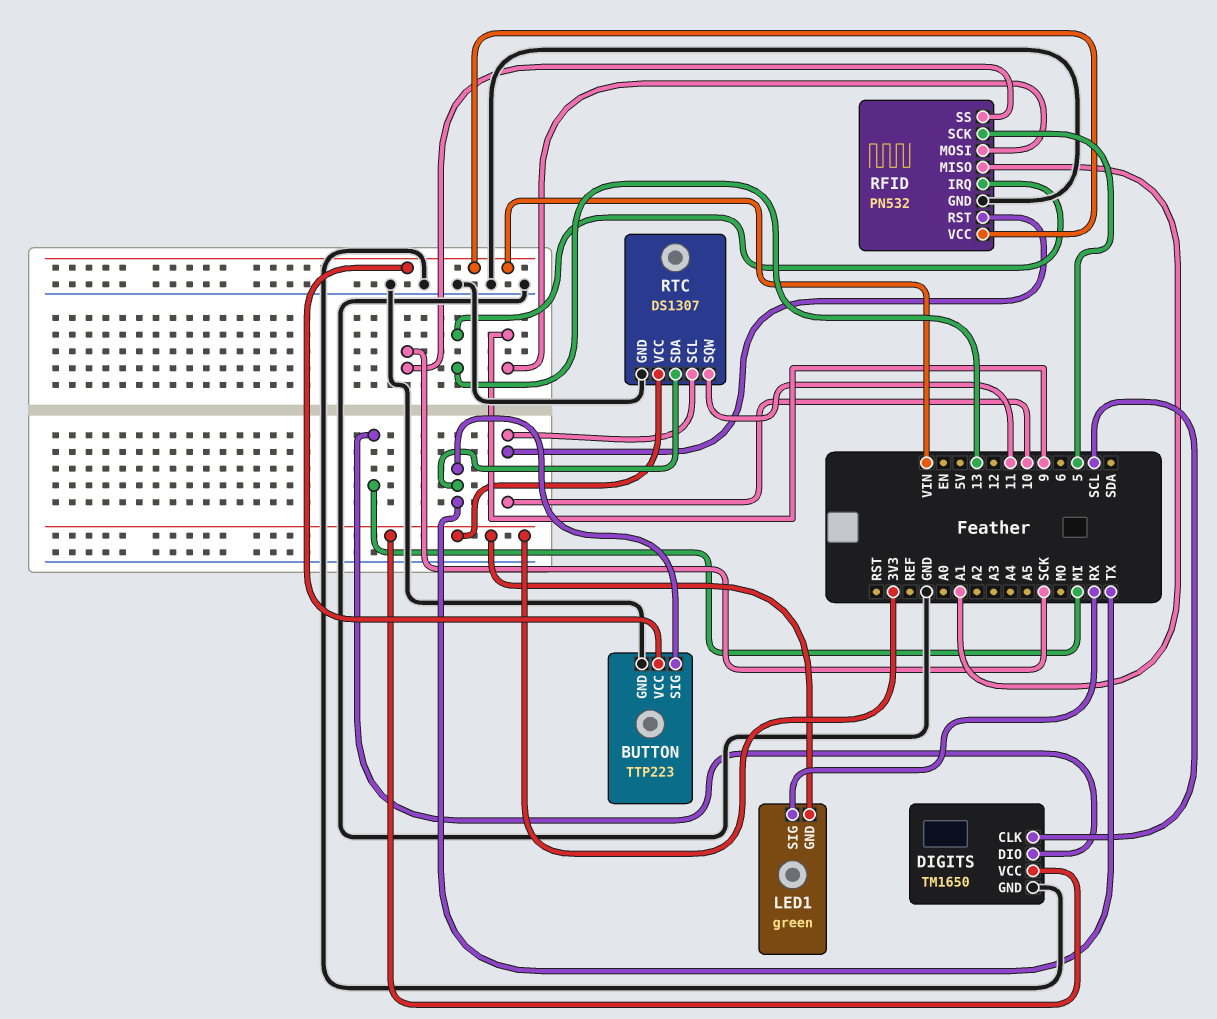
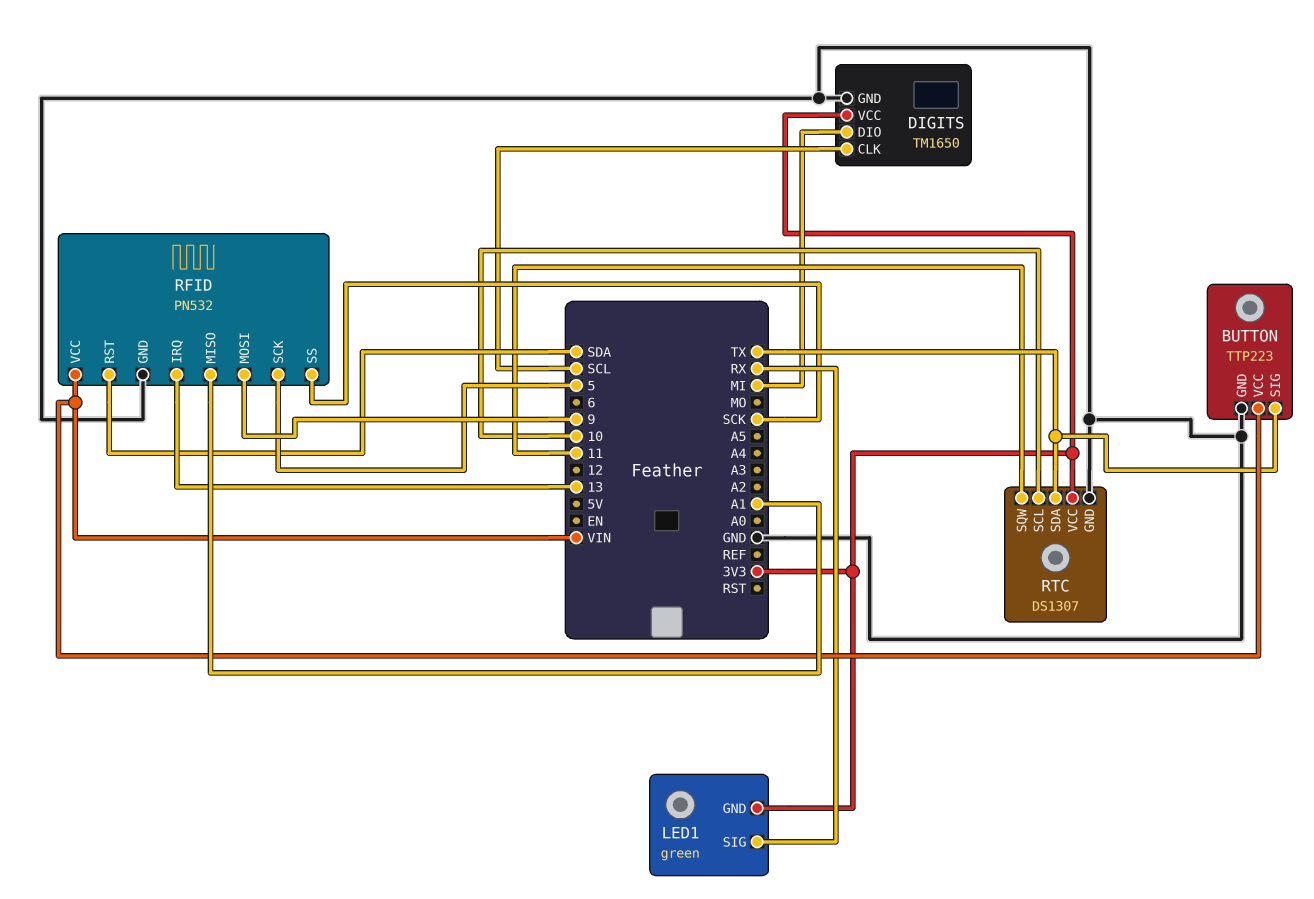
RFID pin RST: 10 -> SDA

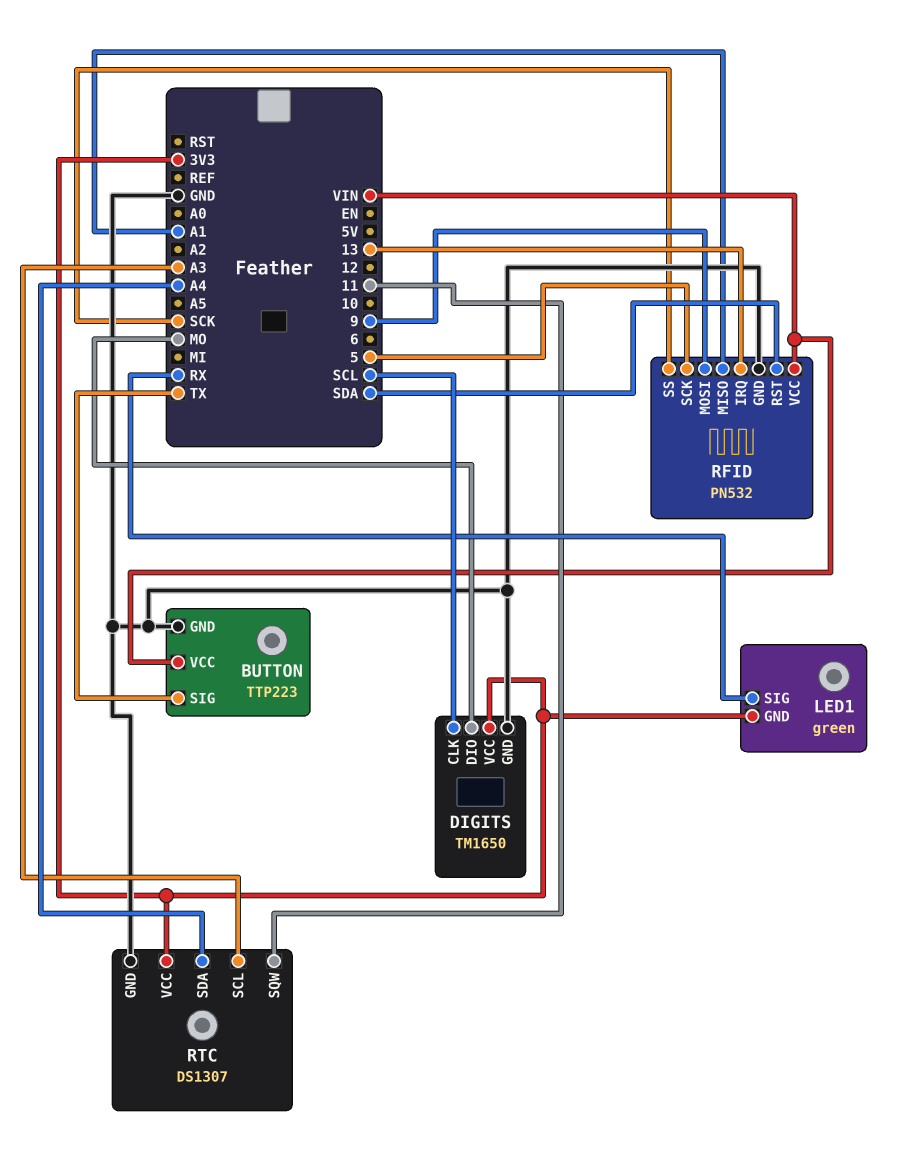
DIGITS pin DIO: MI -> MO
RTC pin SCL: 10 -> A3
RTC pin SDA: TX -> A4

